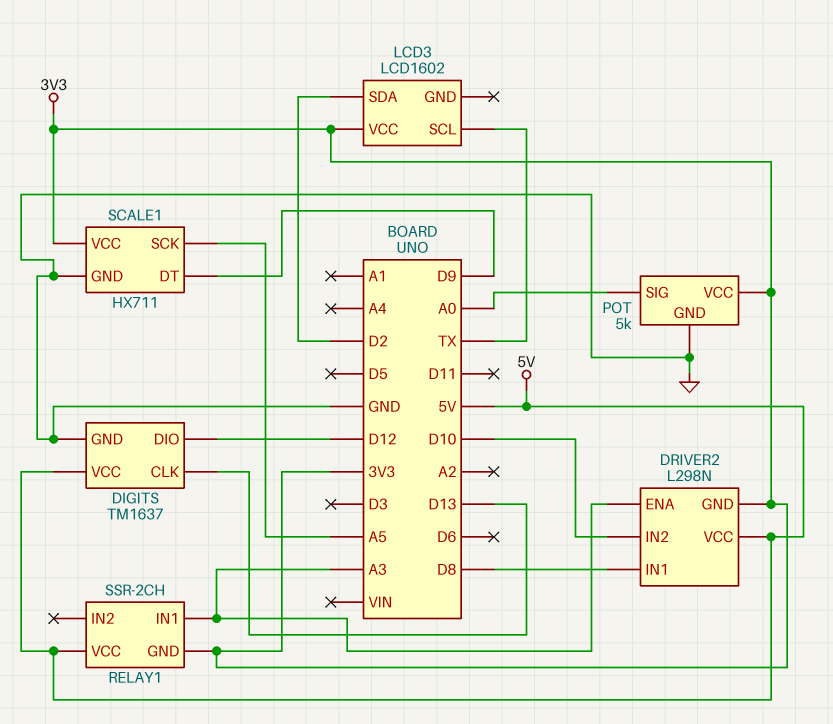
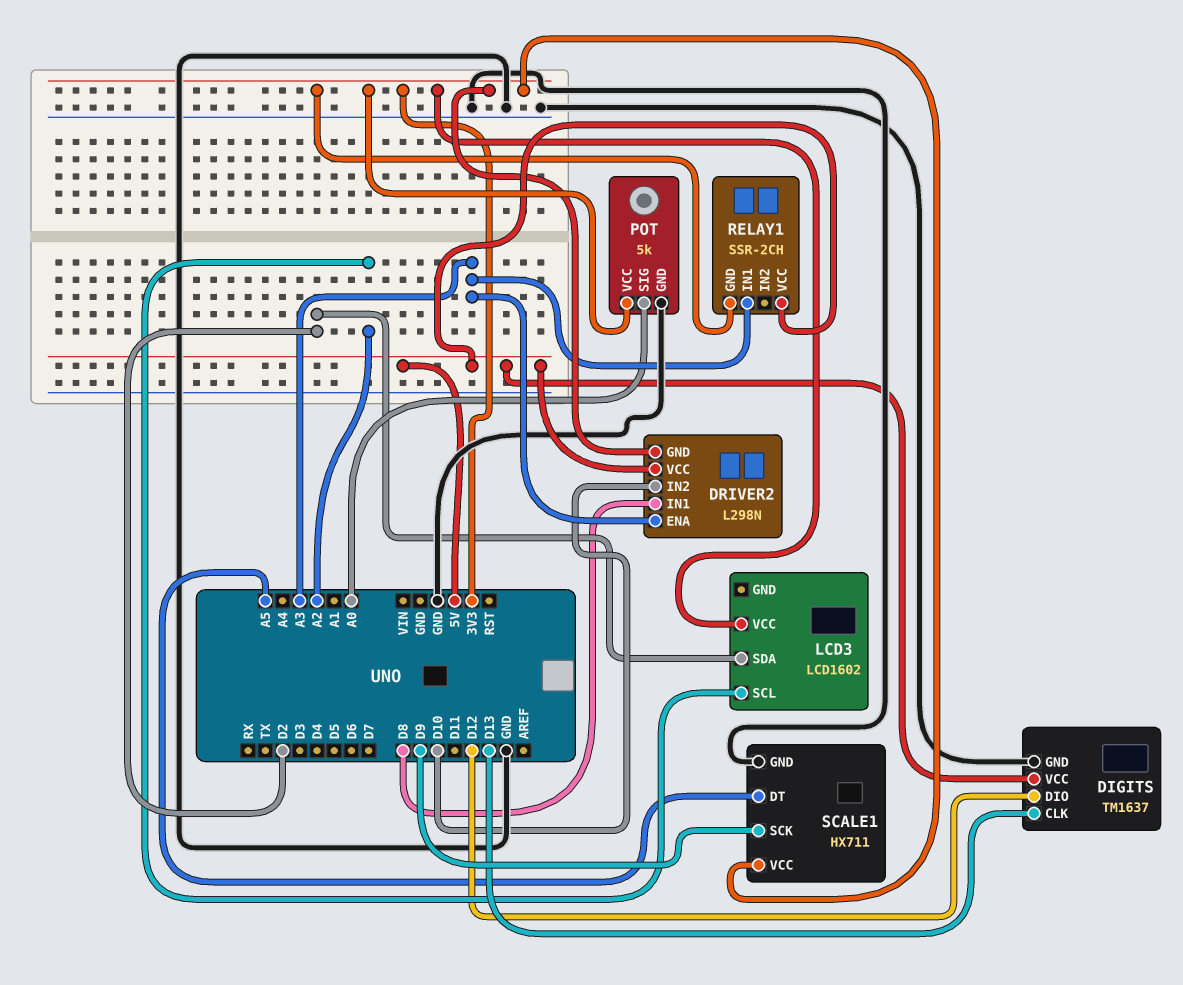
LCD3 pin SCL: TX -> A2
SCALE1 pin DT: D9 -> A5
SCALE1 pin SCK: A5 -> D9

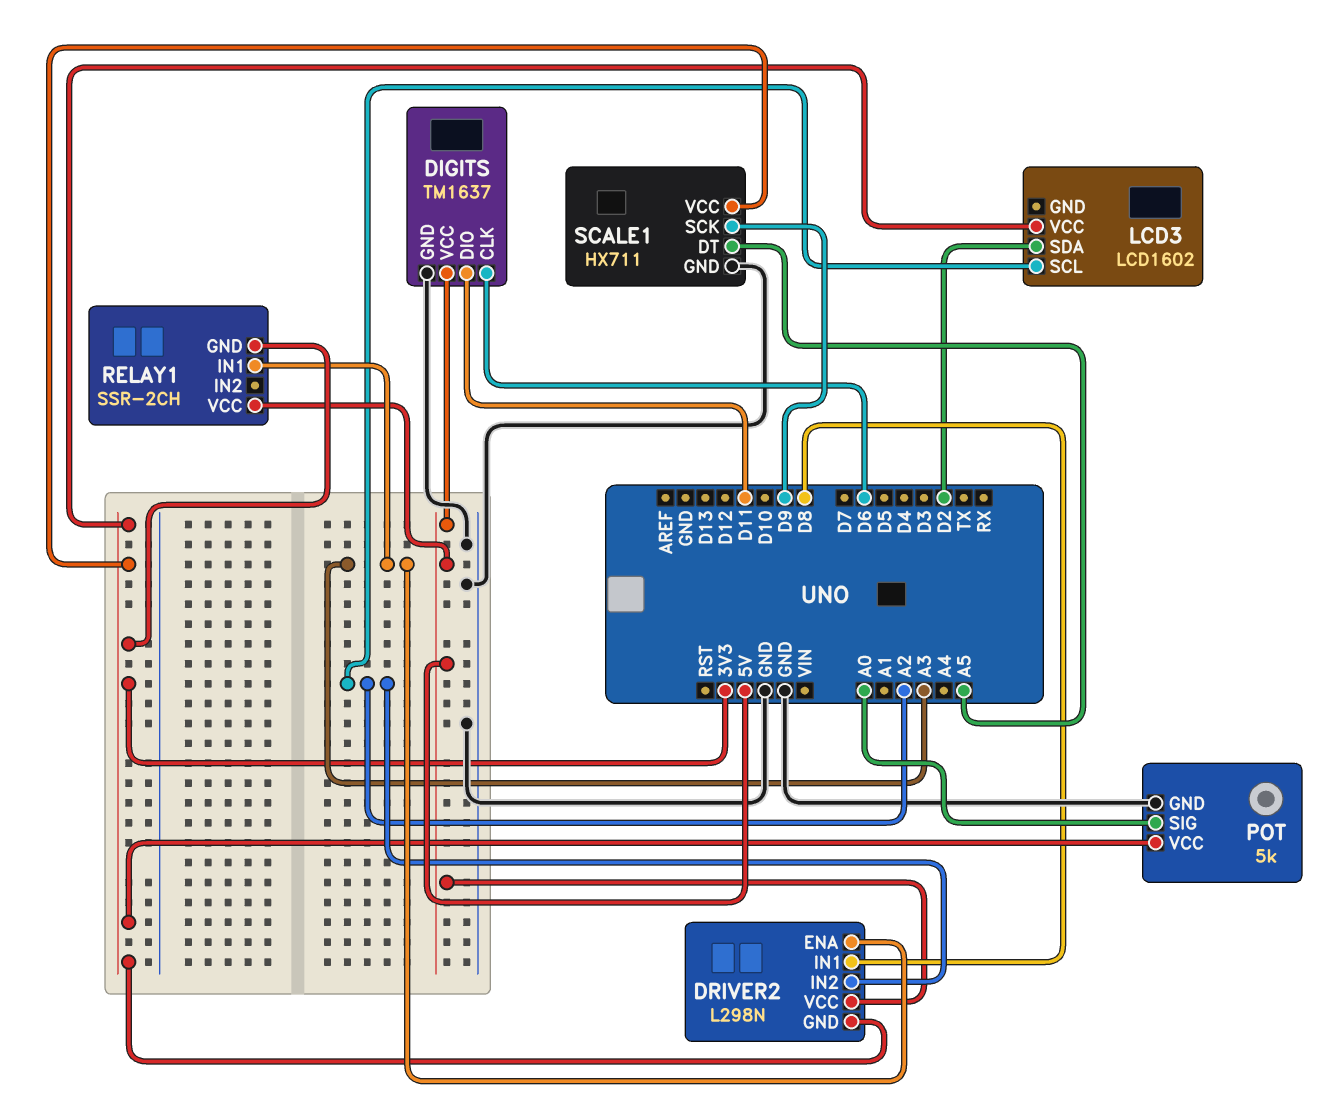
DIGITS pin CLK: D13 -> D6
DIGITS pin DIO: D12 -> D11
DRIVER2 pin IN2: D10 -> A2

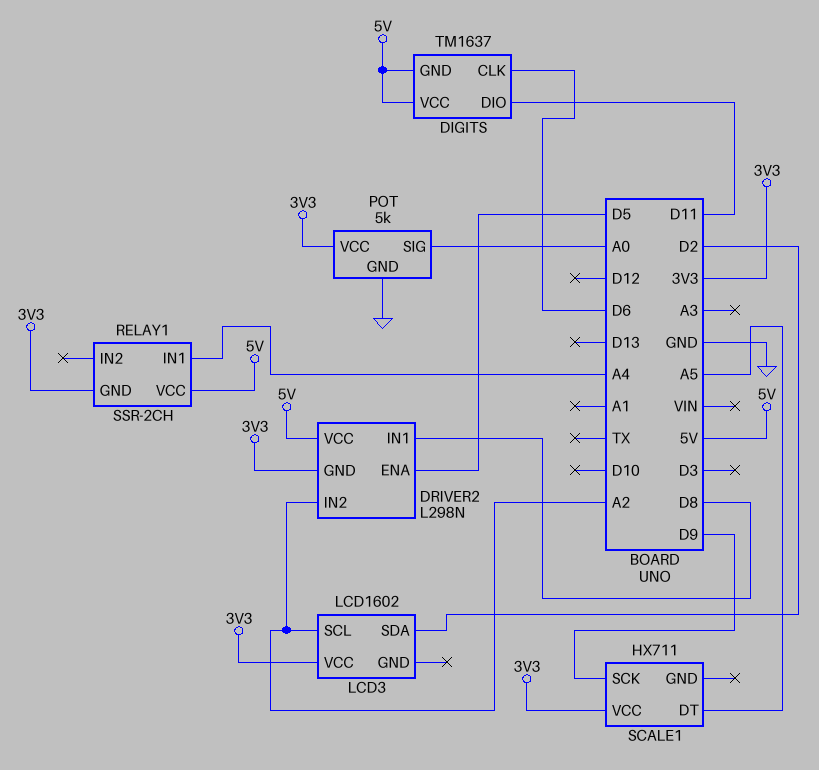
DIGITS pin GND: GND -> 5V
DRIVER2 pin ENA: A3 -> D5
RELAY1 pin IN1: A3 -> A4
SCALE1 pin GND: GND -> none

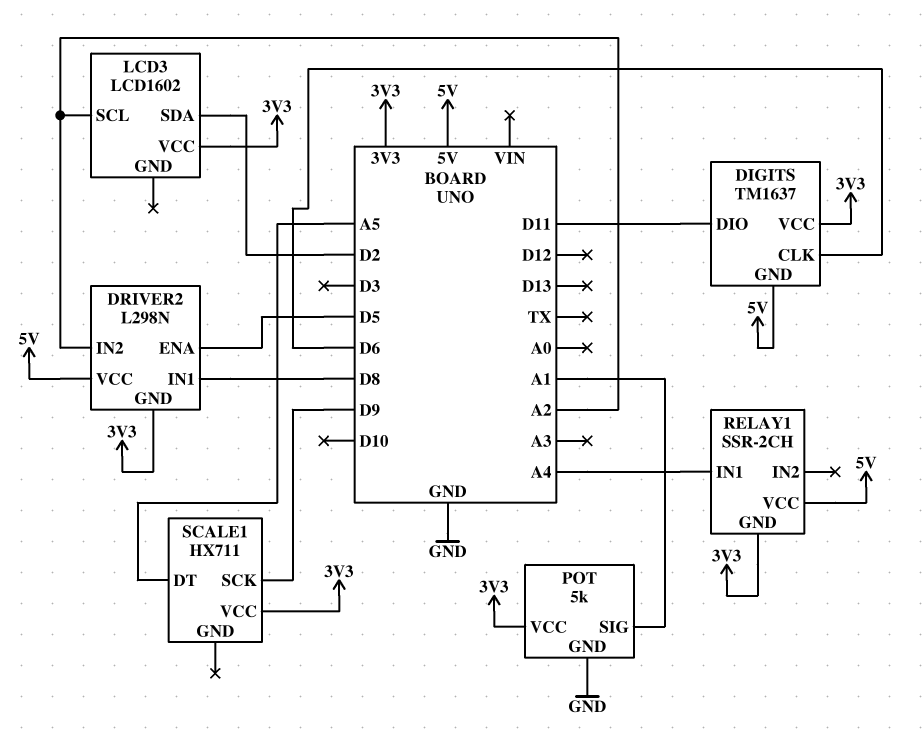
DIGITS pin VCC: 5V -> 3V3
POT pin SIG: A0 -> A1

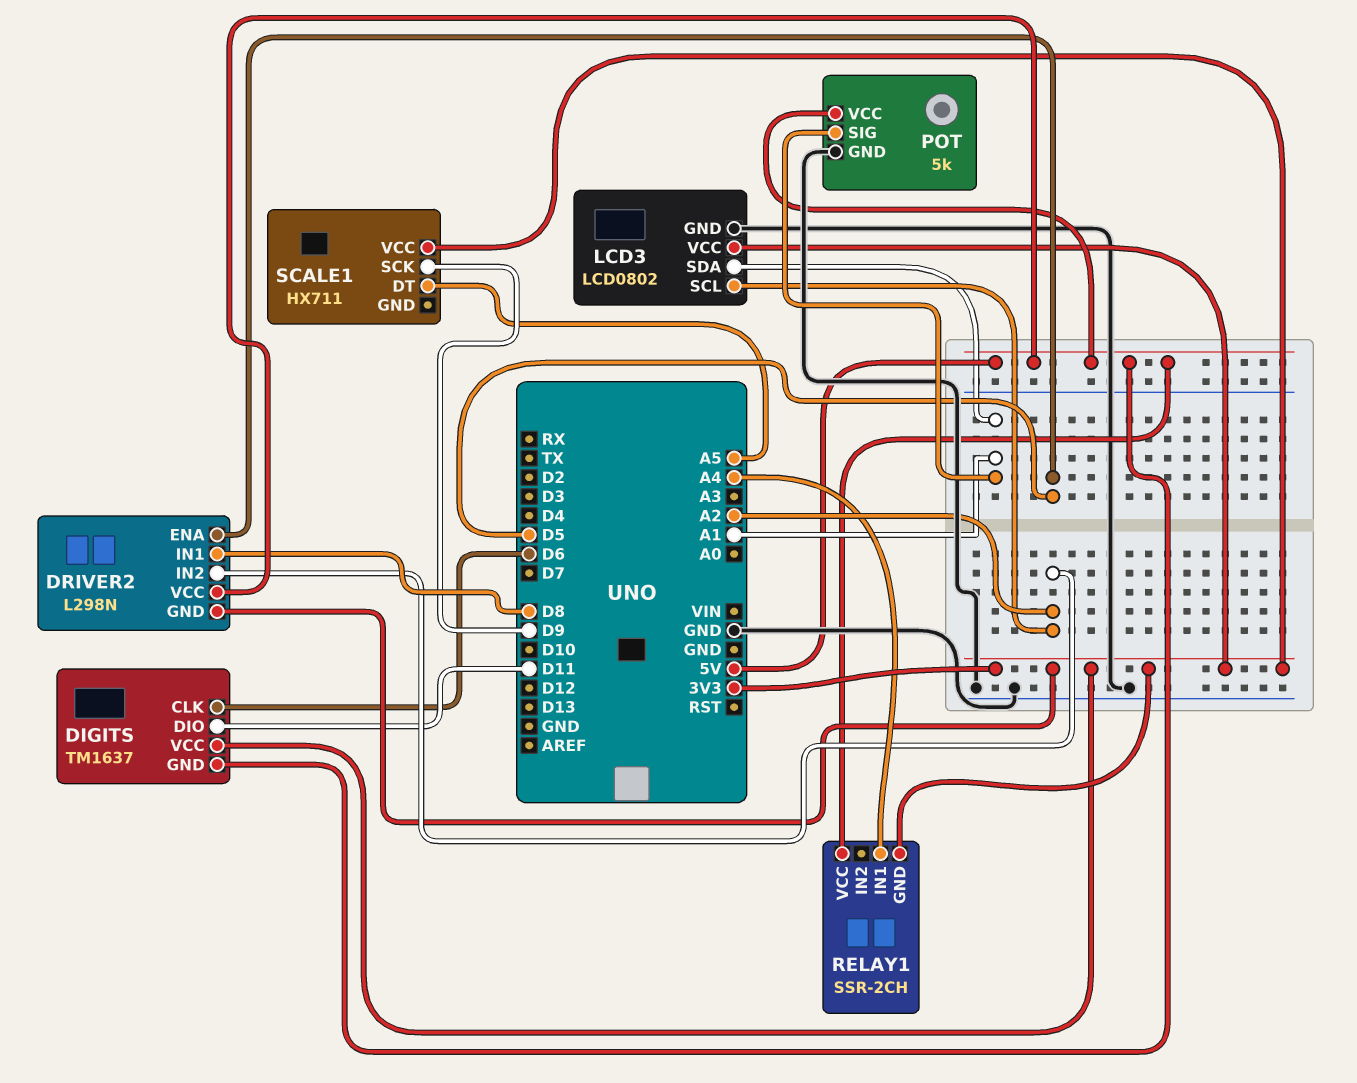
LCD3: LCD1602 -> LCD0802
LCD3 pin GND: none -> GND
LCD3 pin SDA: D2 -> A1
POT pin VCC: 3V3 -> 5V

